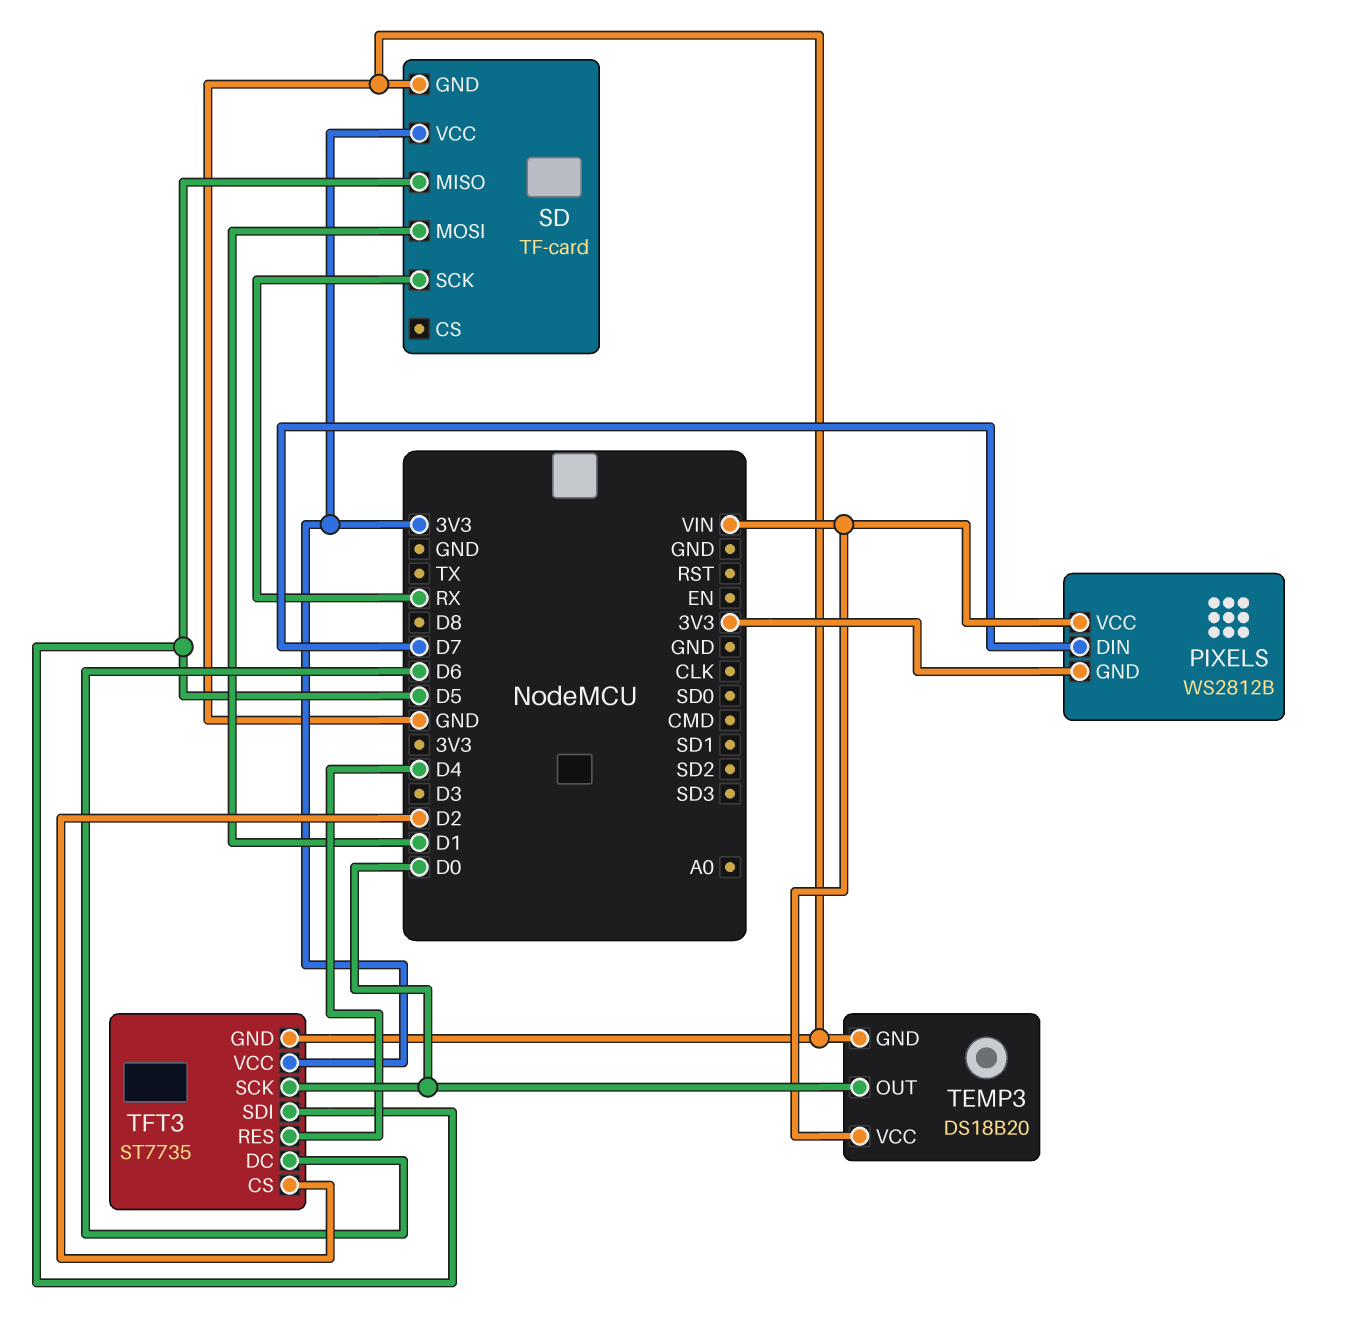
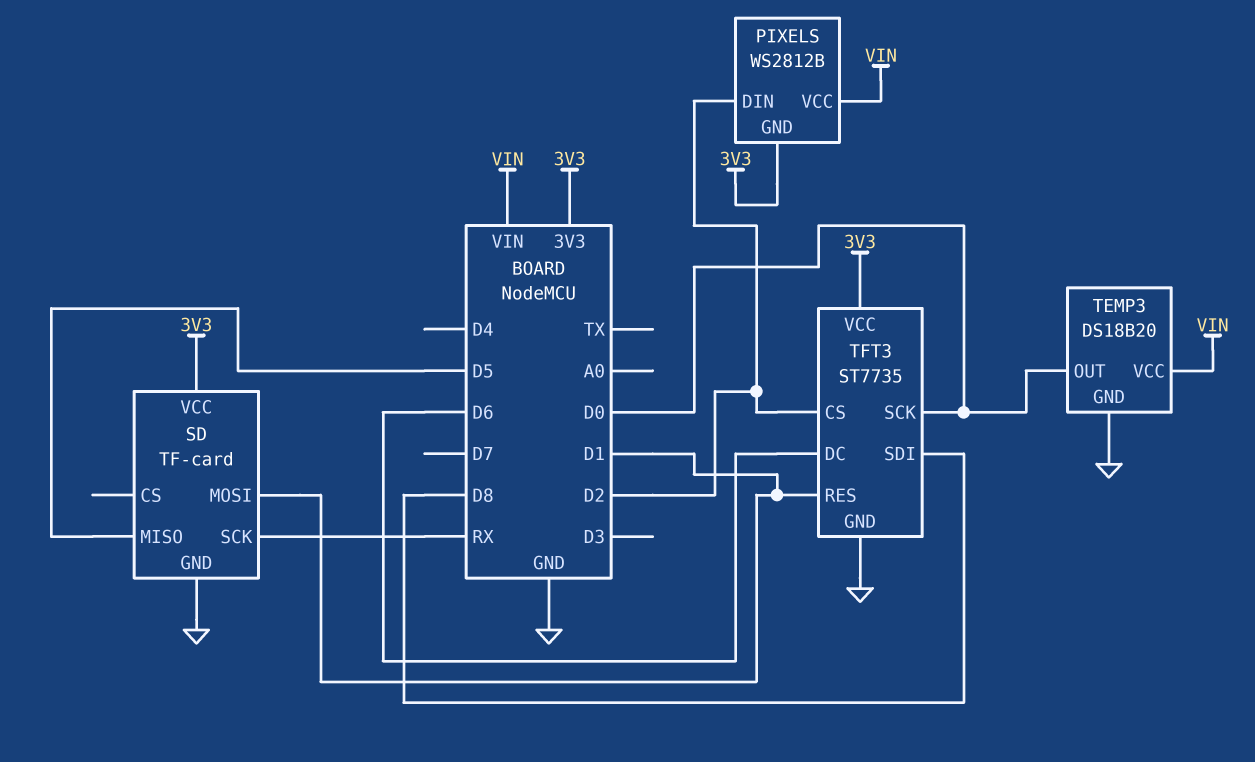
PIXELS pin DIN: D7 -> D2
TFT3 pin RES: D4 -> D1
TFT3 pin SDI: D5 -> D8

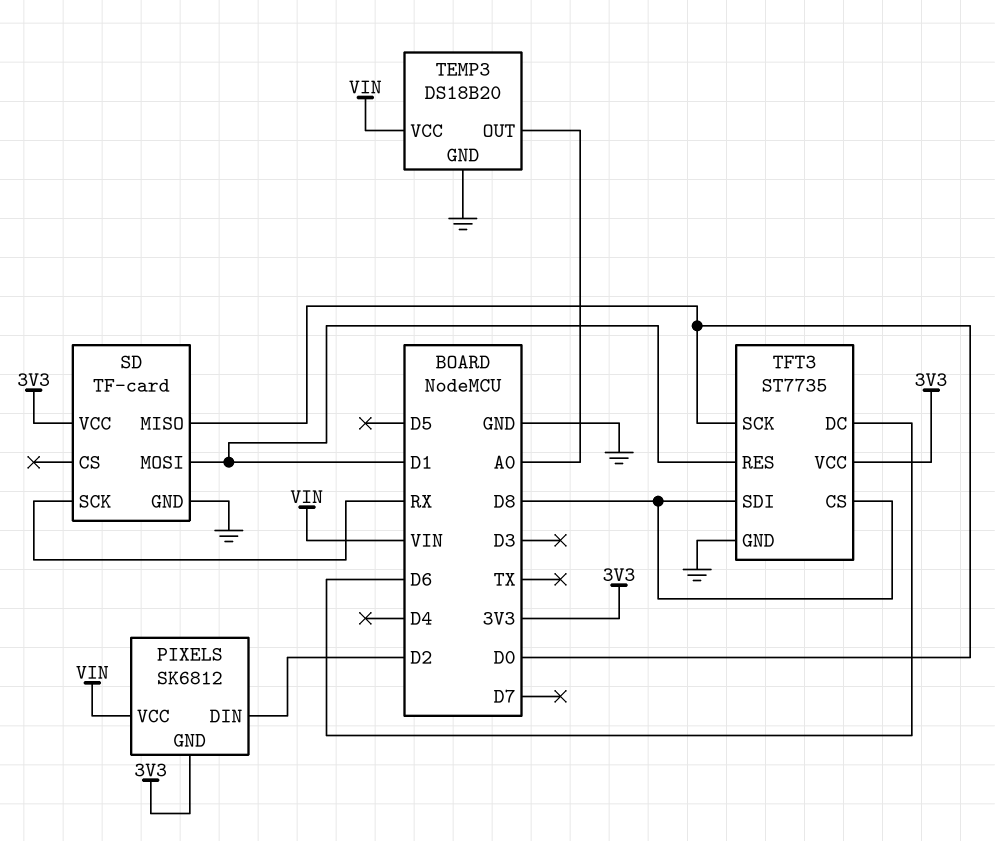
PIXELS: WS2812B -> SK6812
SD pin MISO: D5 -> D0
TEMP3 pin OUT: D0 -> A0
TFT3 pin CS: D2 -> D8

